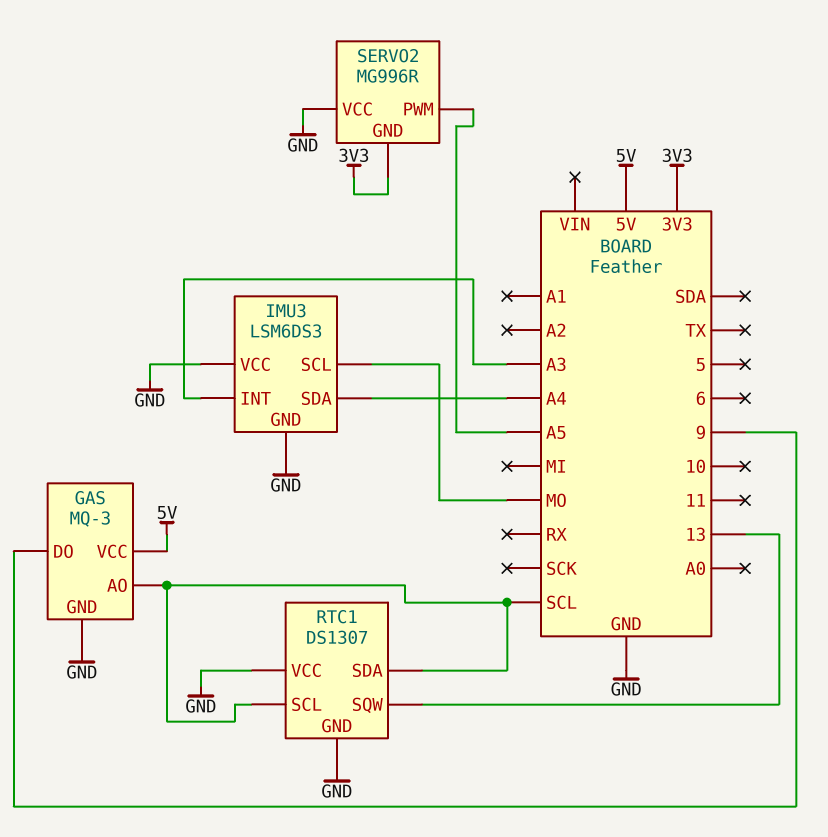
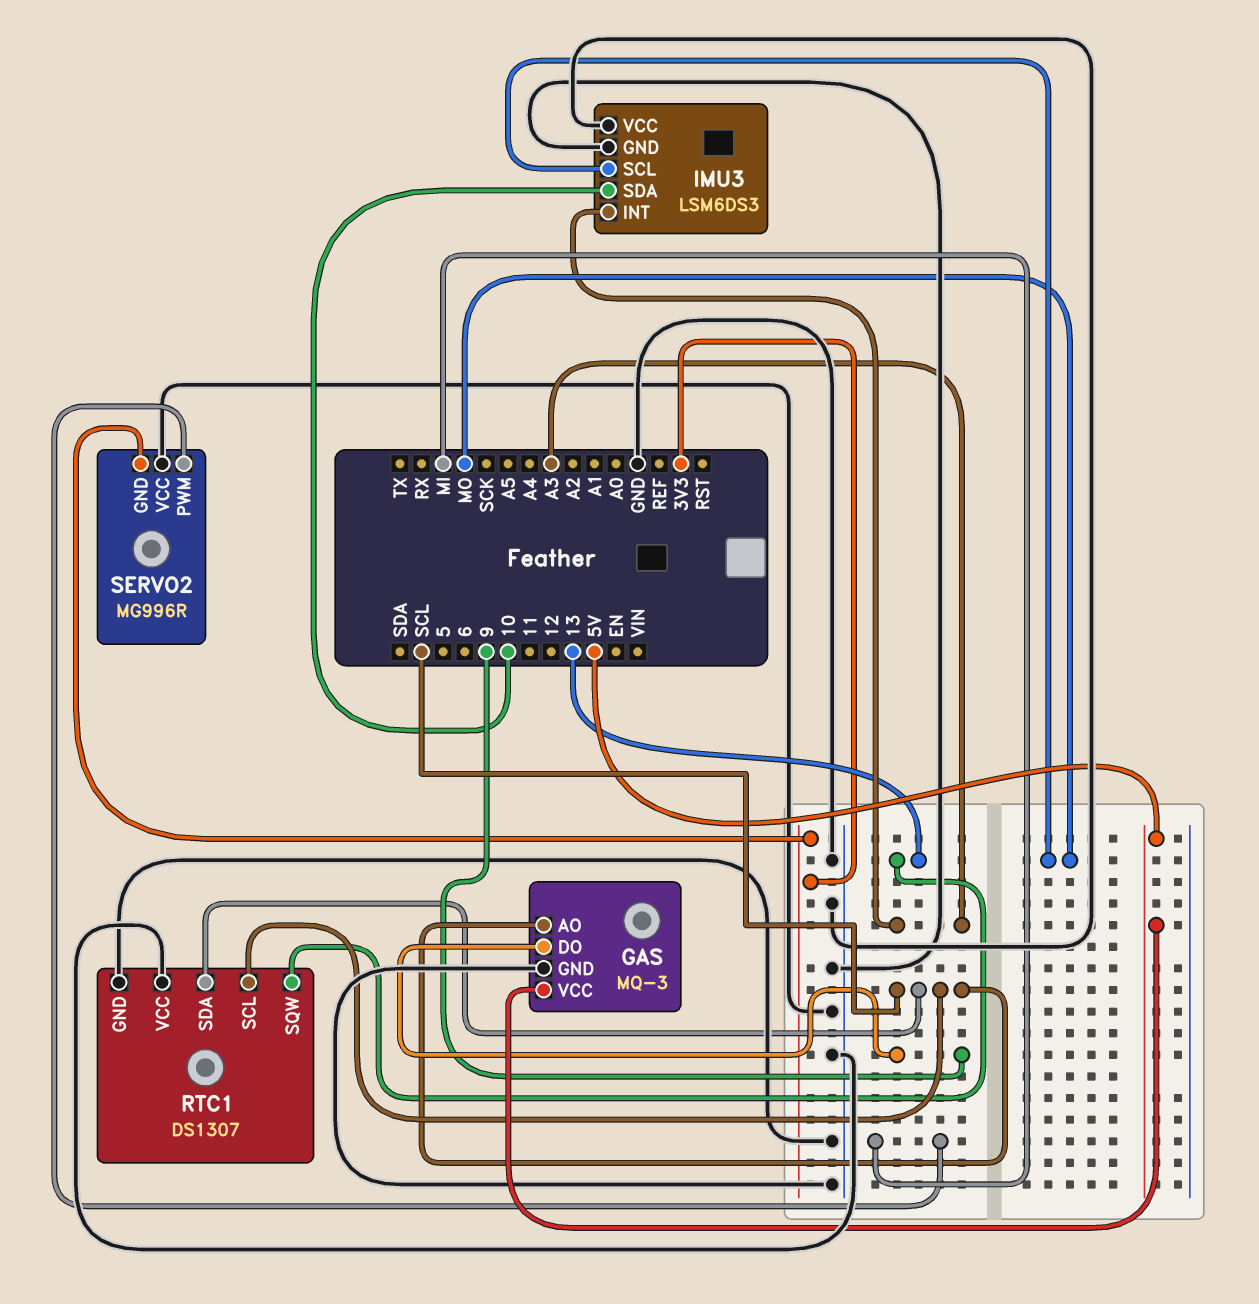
IMU3 pin SDA: A4 -> 10
SERVO2 pin PWM: A5 -> MI

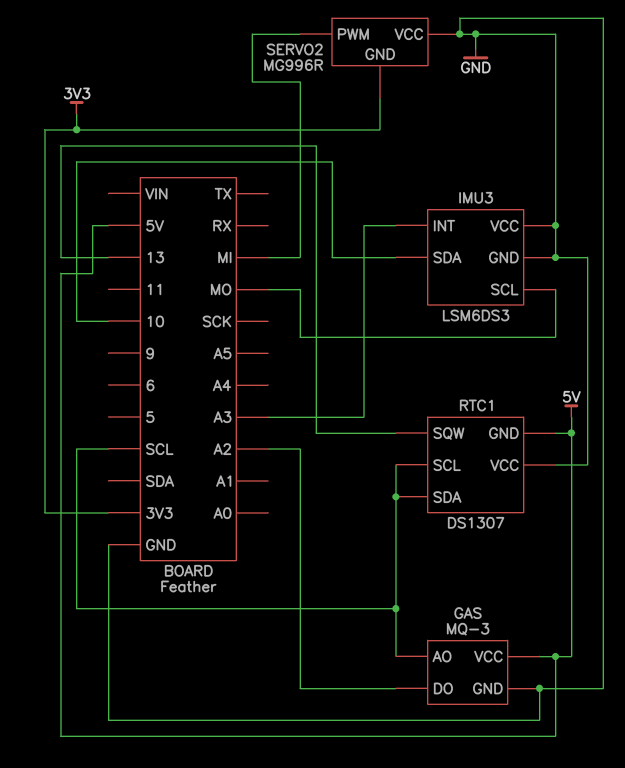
GAS pin DO: 9 -> A2
RTC1 pin GND: GND -> 5V

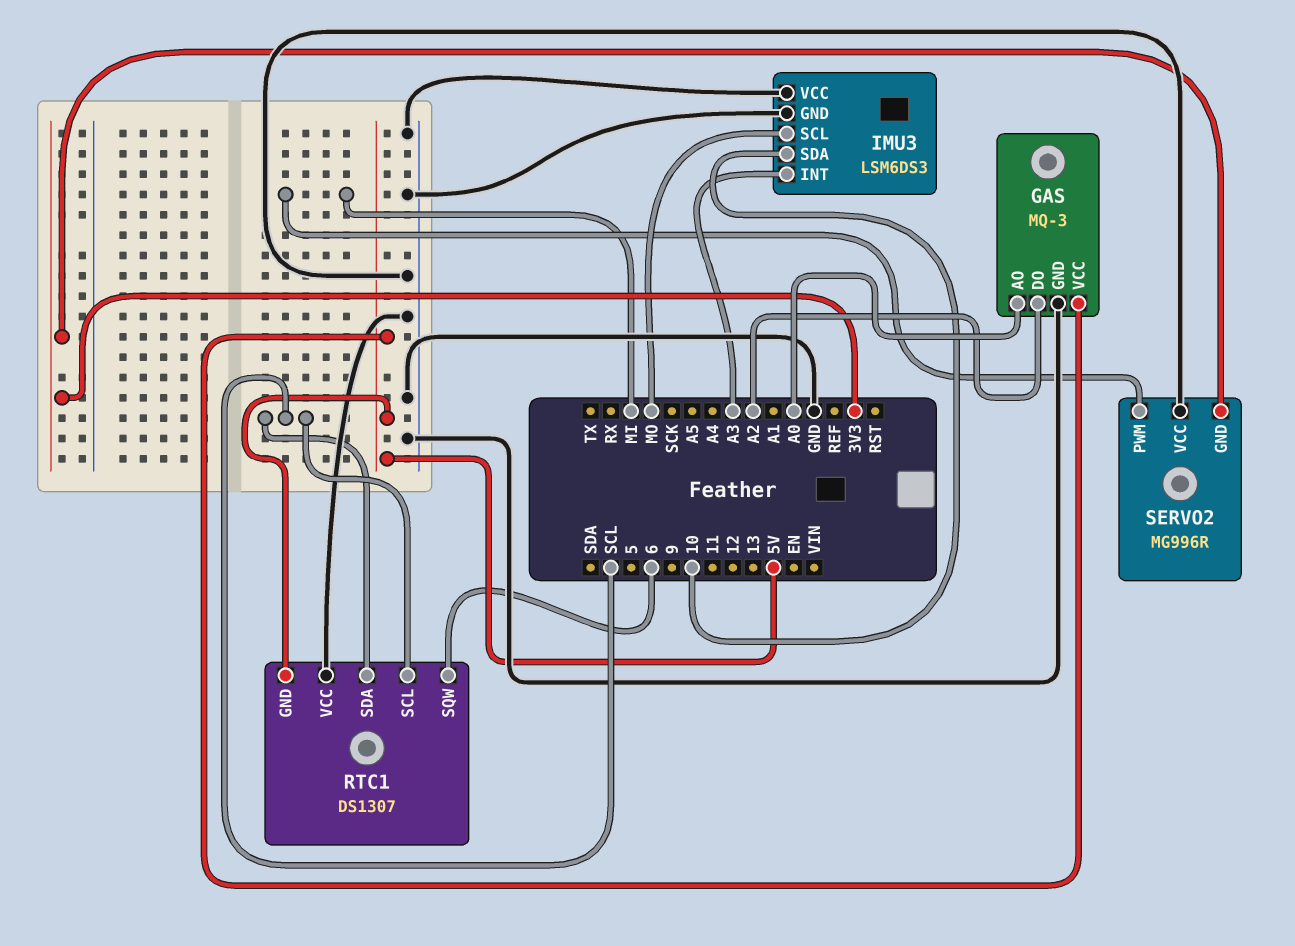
GAS pin AO: SCL -> A0
RTC1 pin SQW: 13 -> 6

